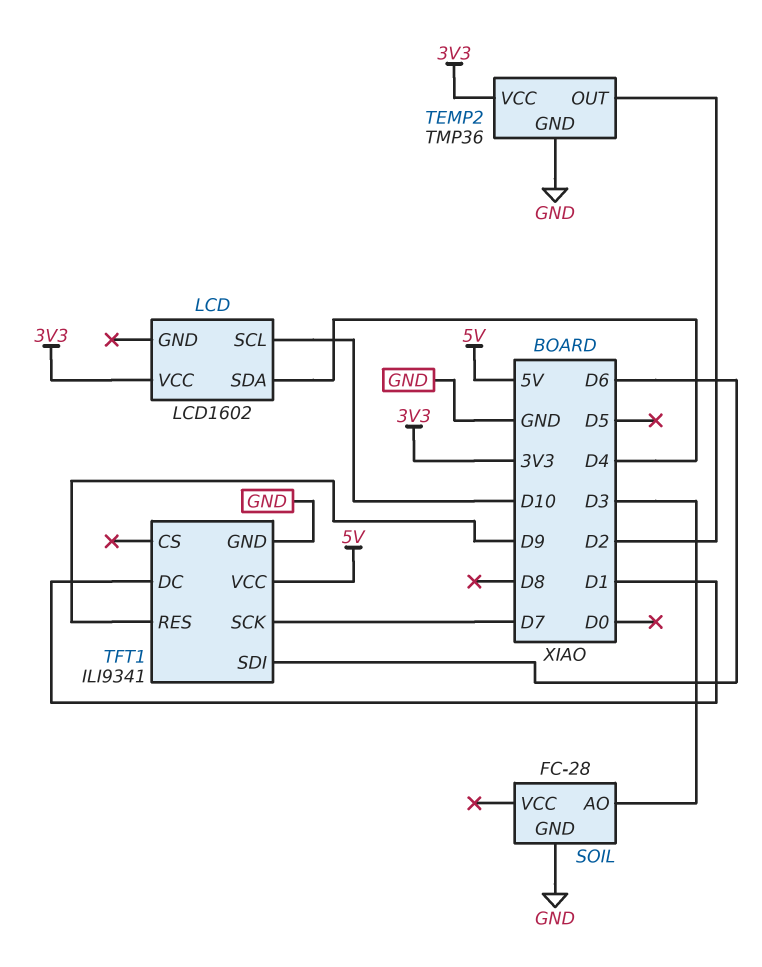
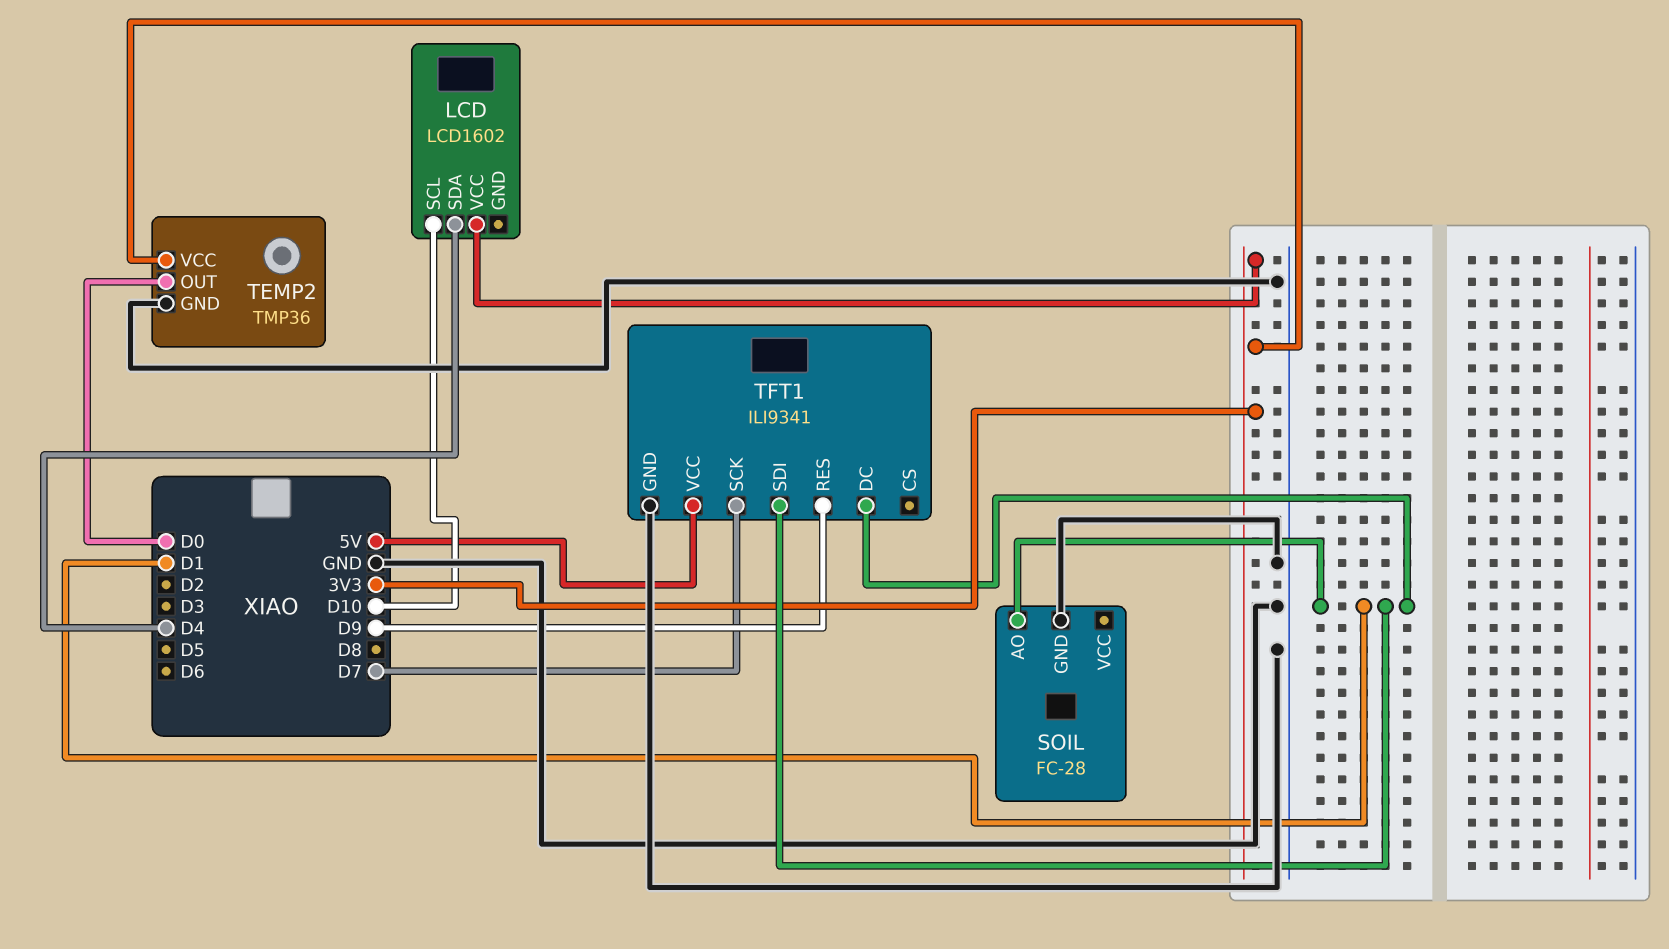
SOIL pin AO: D3 -> D1
TEMP2 pin OUT: D2 -> D0
TFT1 pin SDI: D6 -> D1

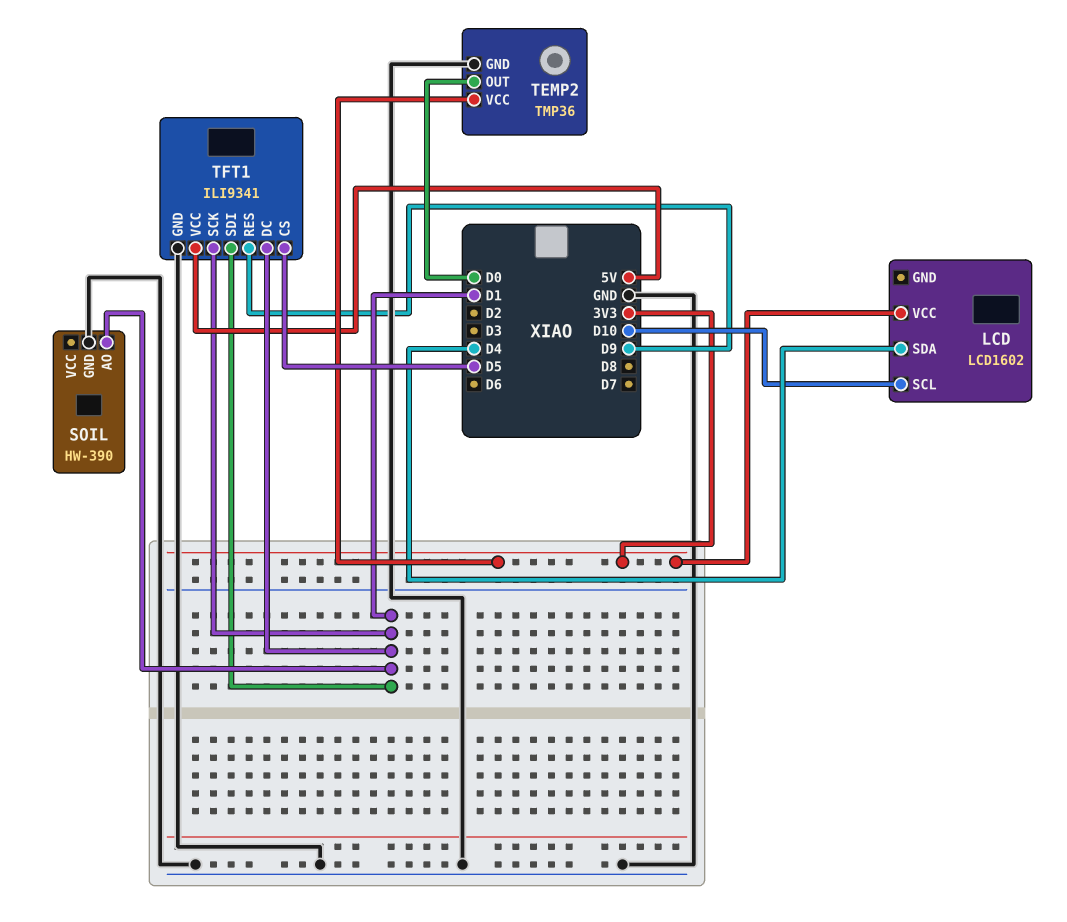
SOIL: FC-28 -> HW-390
TFT1 pin CS: none -> D5
TFT1 pin SCK: D7 -> D1

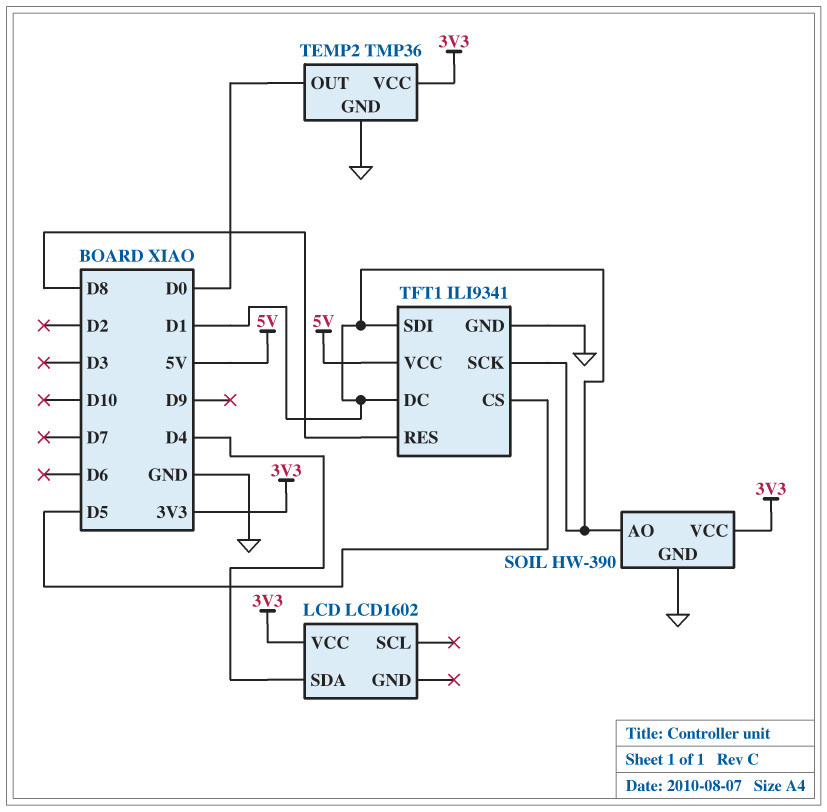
LCD pin SCL: D10 -> none
SOIL pin VCC: none -> 3V3
TFT1 pin RES: D9 -> D8

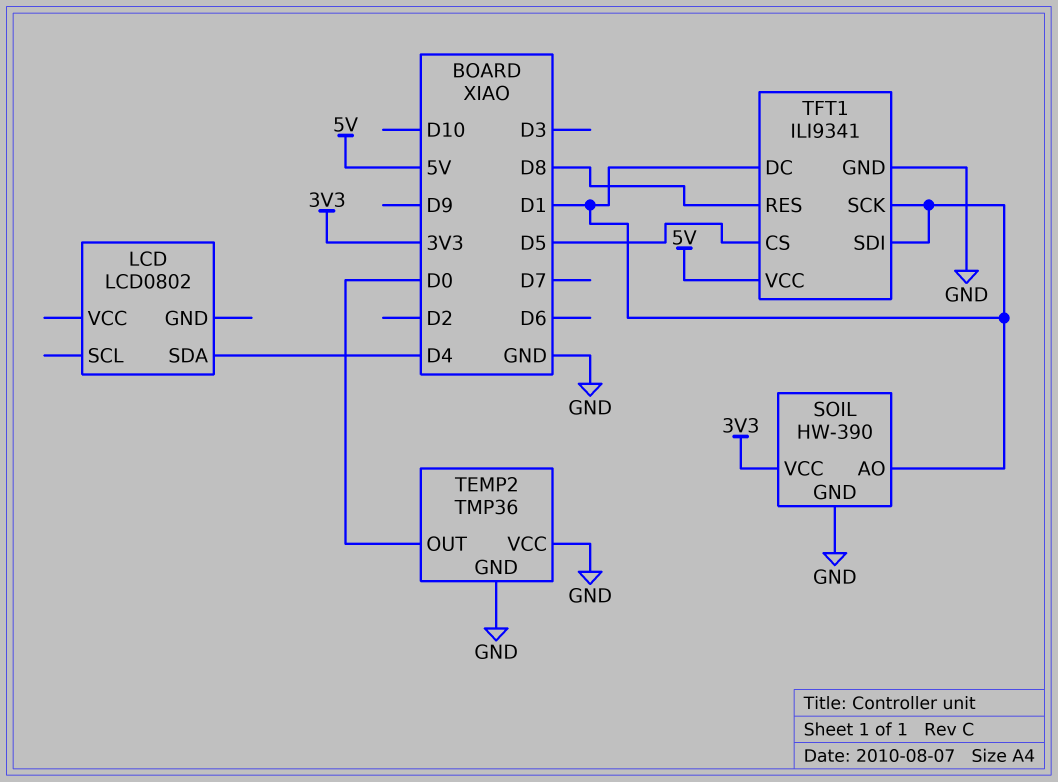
LCD: LCD1602 -> LCD0802
LCD pin VCC: 3V3 -> none
TEMP2 pin VCC: 3V3 -> GND

